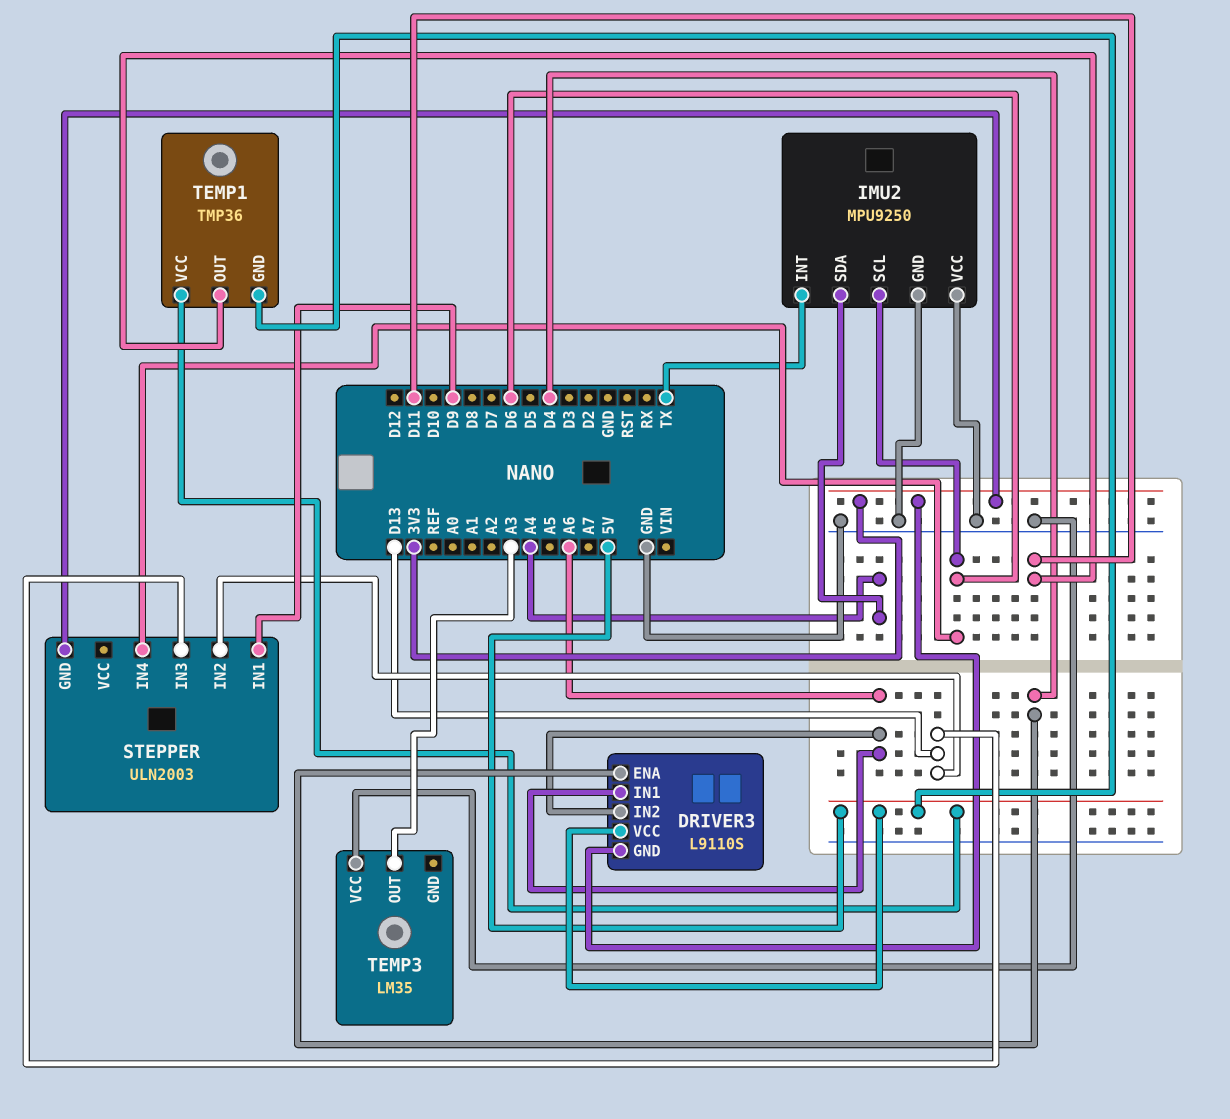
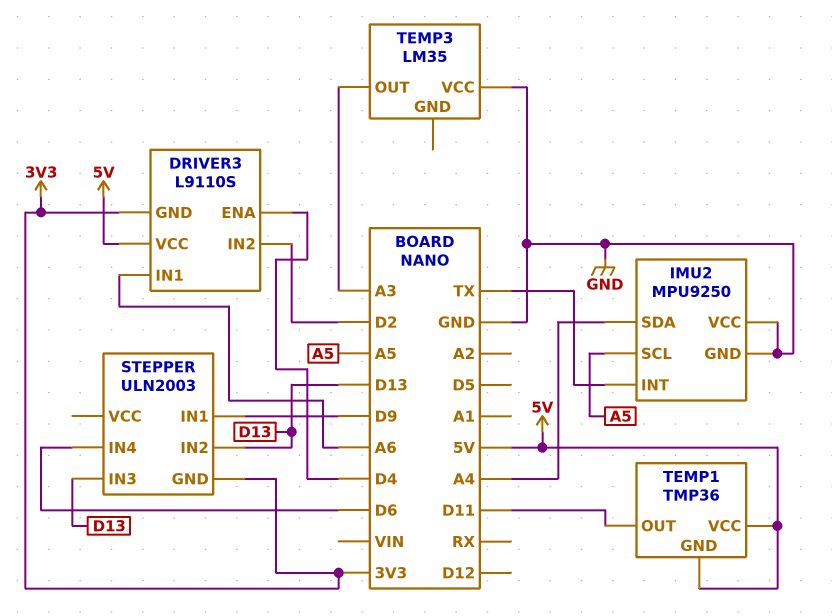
DRIVER3 pin IN2: A6 -> D2
IMU2 pin SCL: D6 -> A5

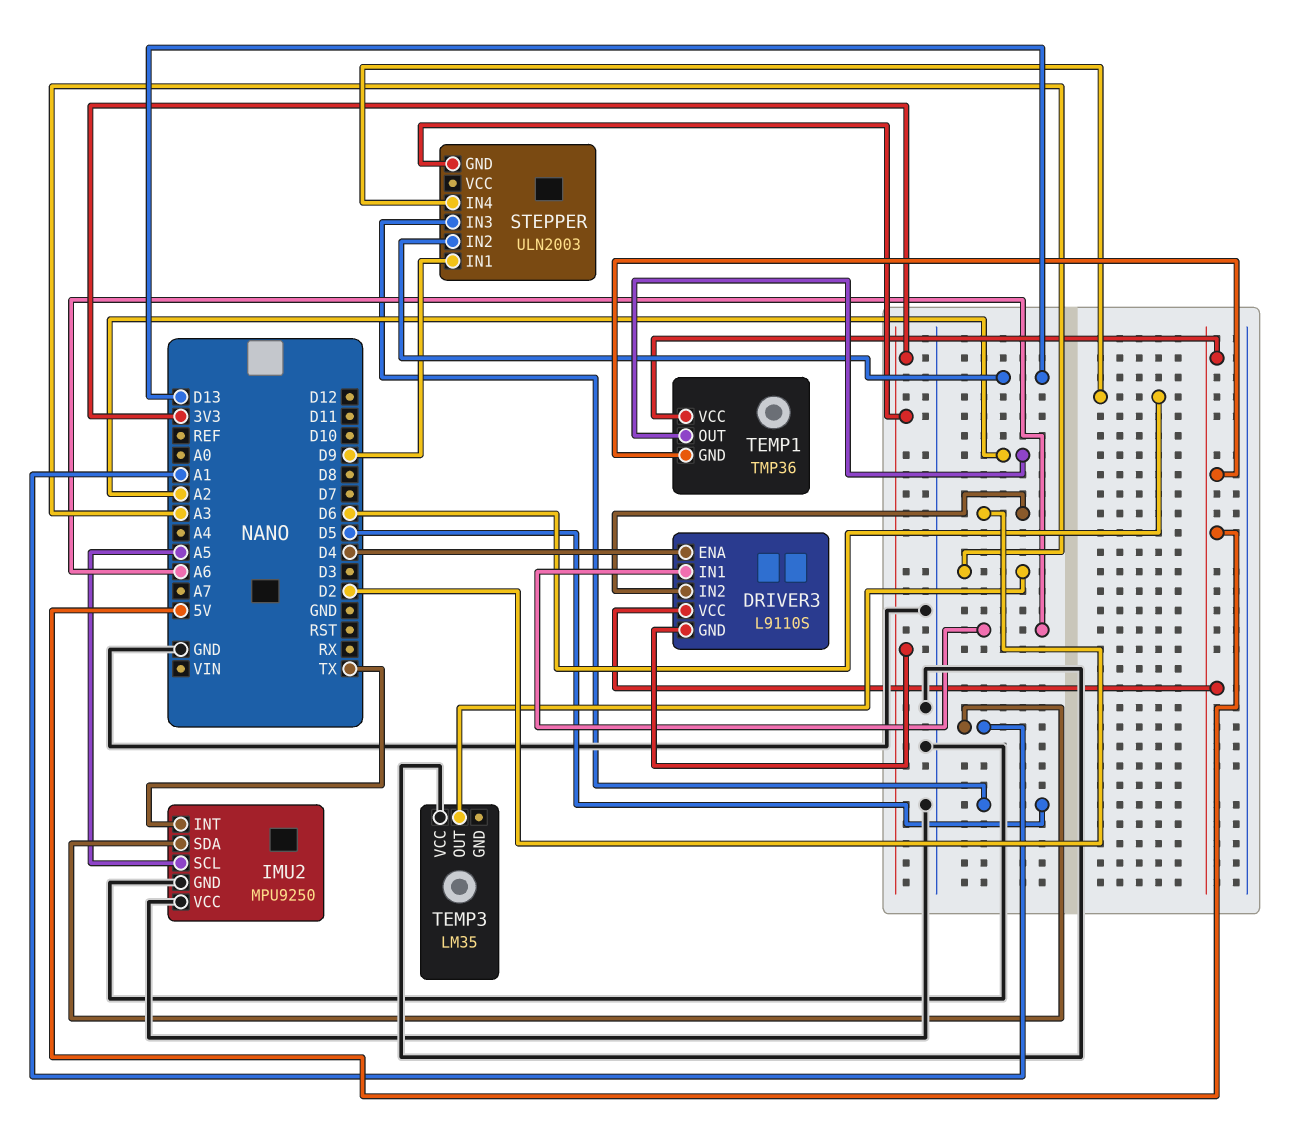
IMU2 pin SDA: A4 -> A1
STEPPER pin IN3: D13 -> D5
TEMP1 pin OUT: D11 -> A2

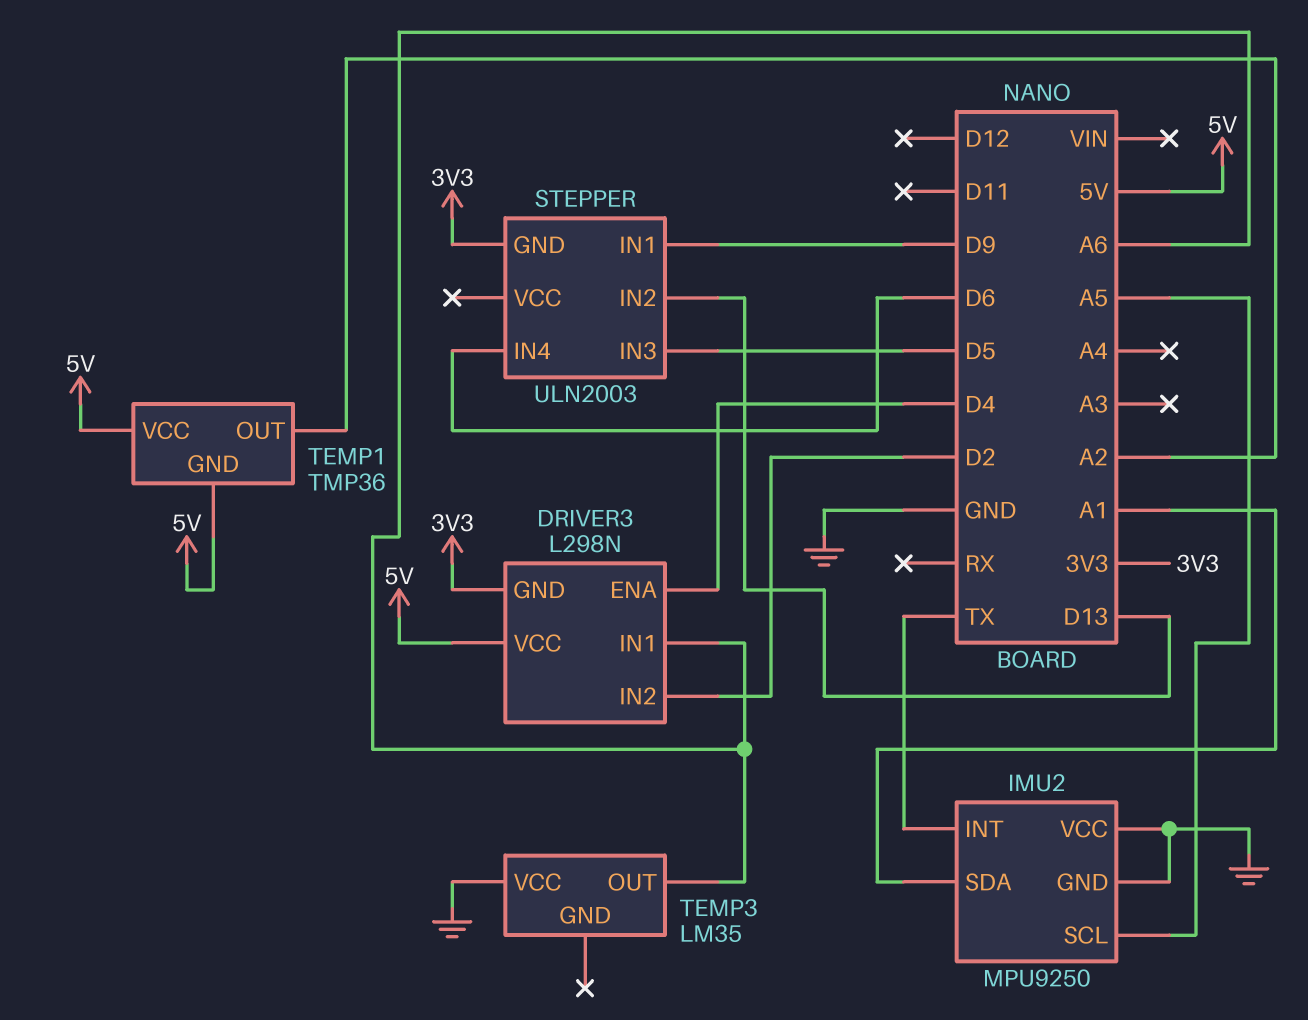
DRIVER3: L9110S -> L298N
TEMP3 pin OUT: A3 -> A6

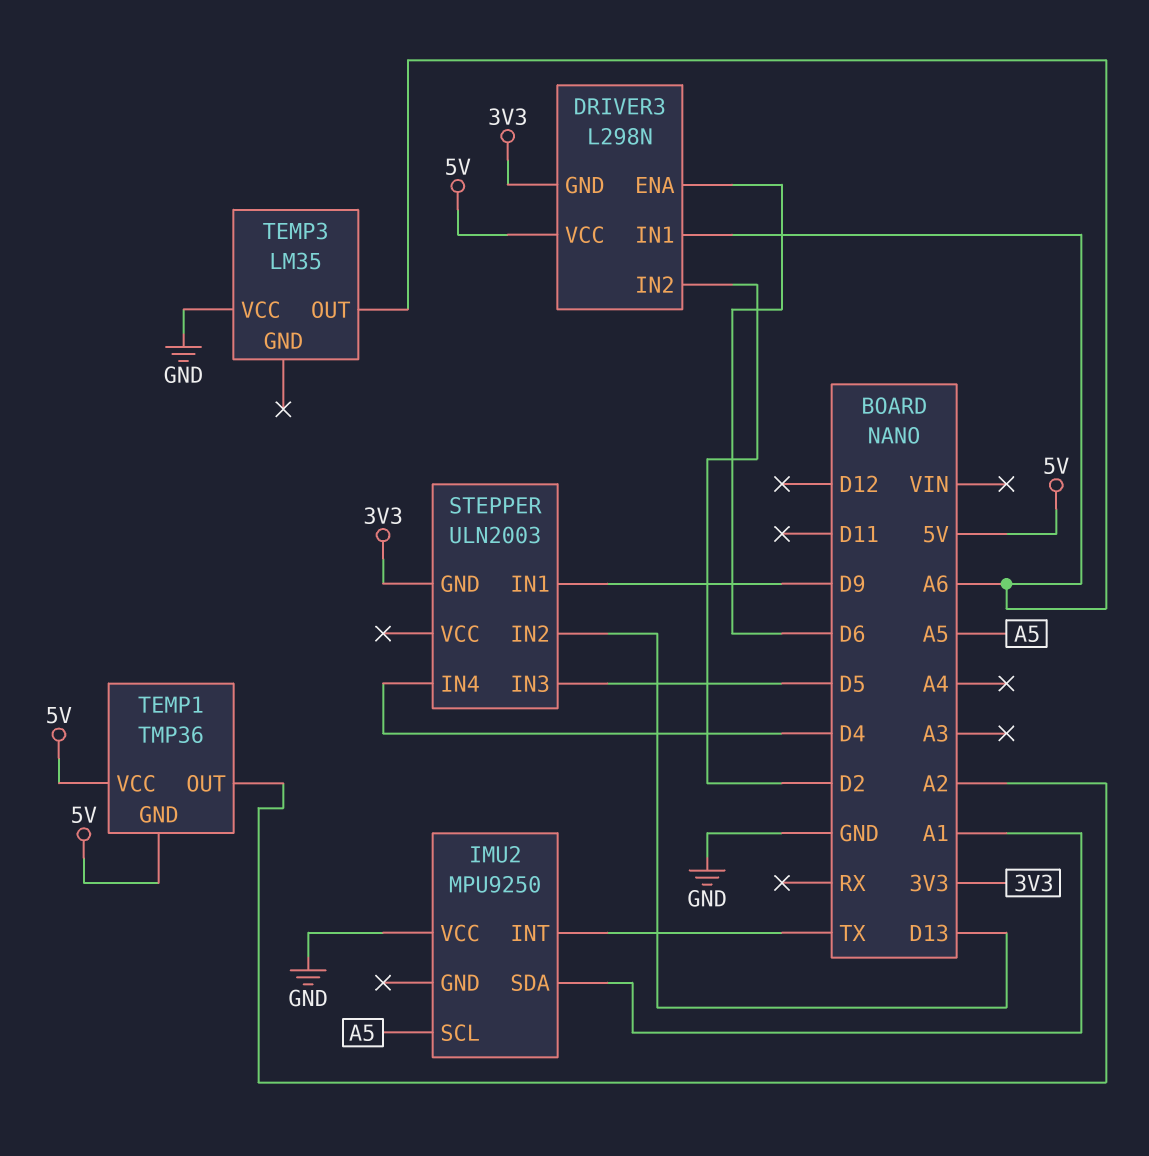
DRIVER3 pin ENA: D4 -> D6
IMU2 pin GND: GND -> none
STEPPER pin IN4: D6 -> D4

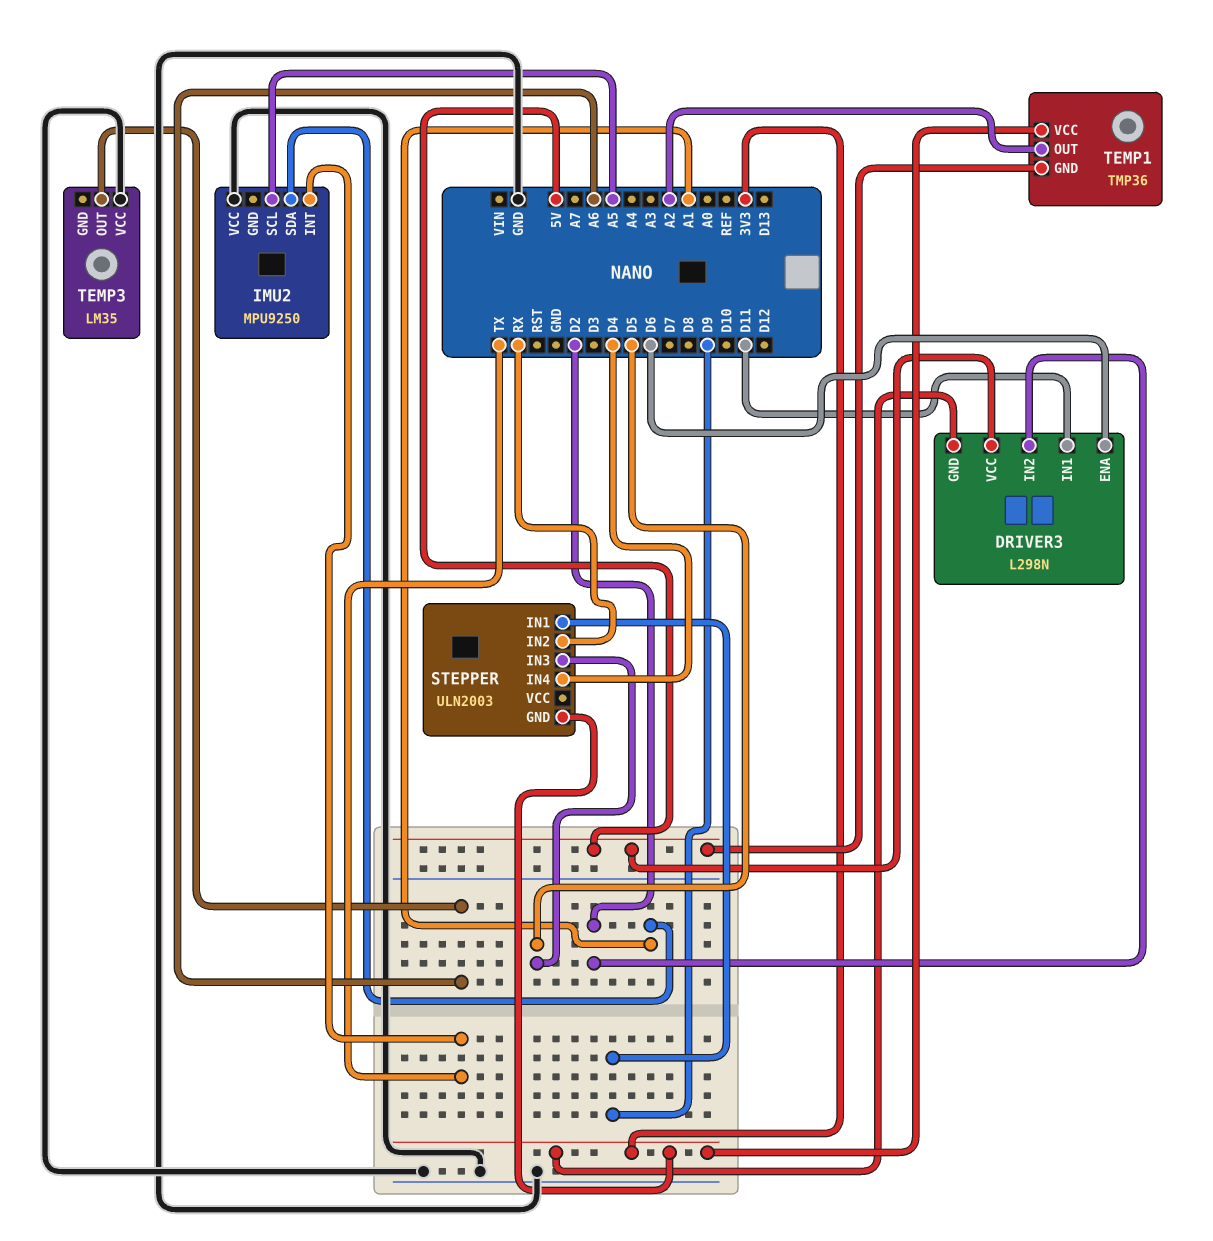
DRIVER3 pin IN1: A6 -> D11
STEPPER pin IN2: D13 -> RX
TEMP1 pin VCC: 5V -> 3V3

